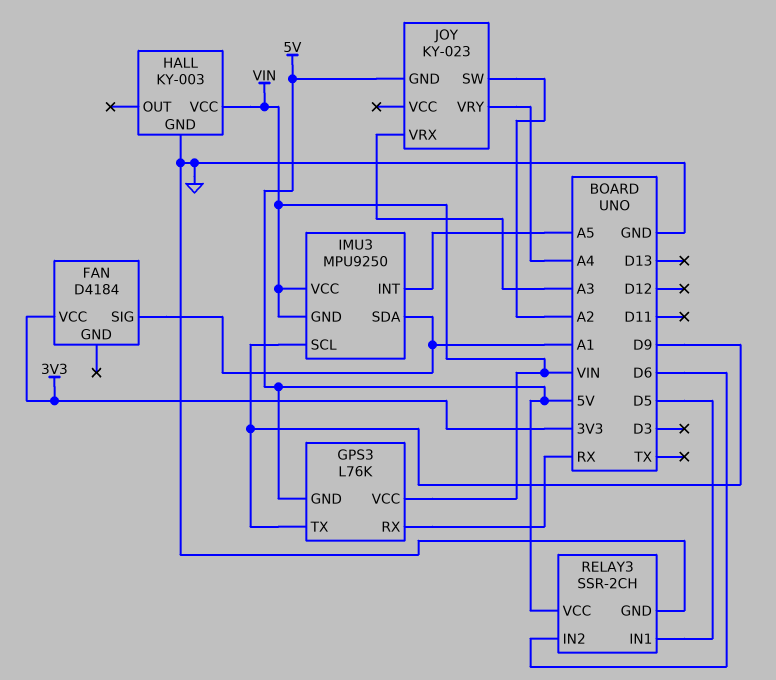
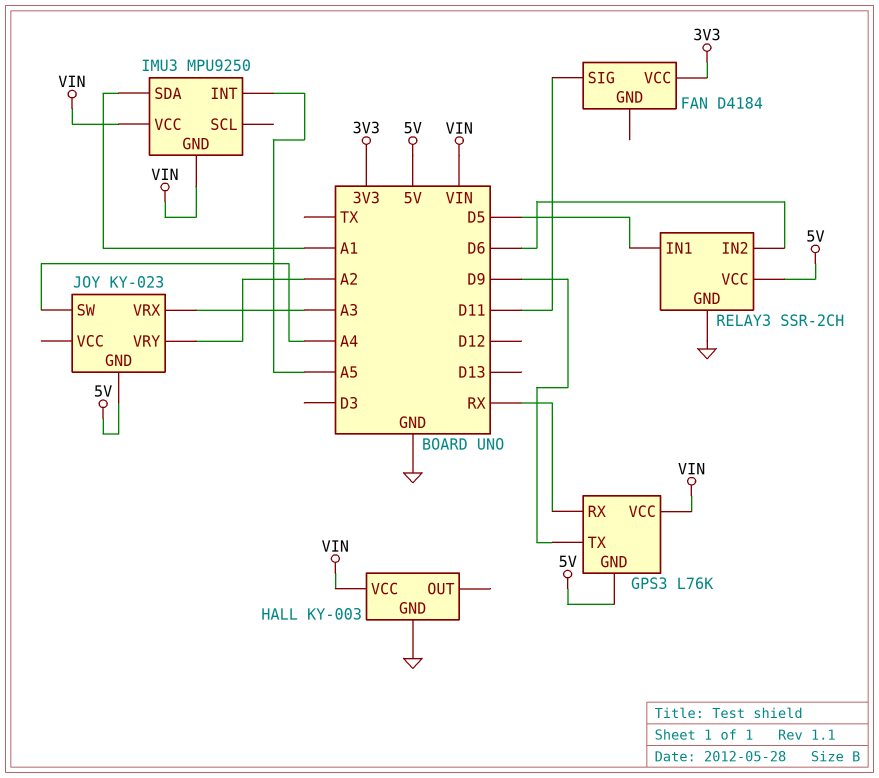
FAN pin SIG: A1 -> D11
IMU3 pin SCL: D9 -> none
JOY pin SW: A2 -> A4
JOY pin VRY: A4 -> A2

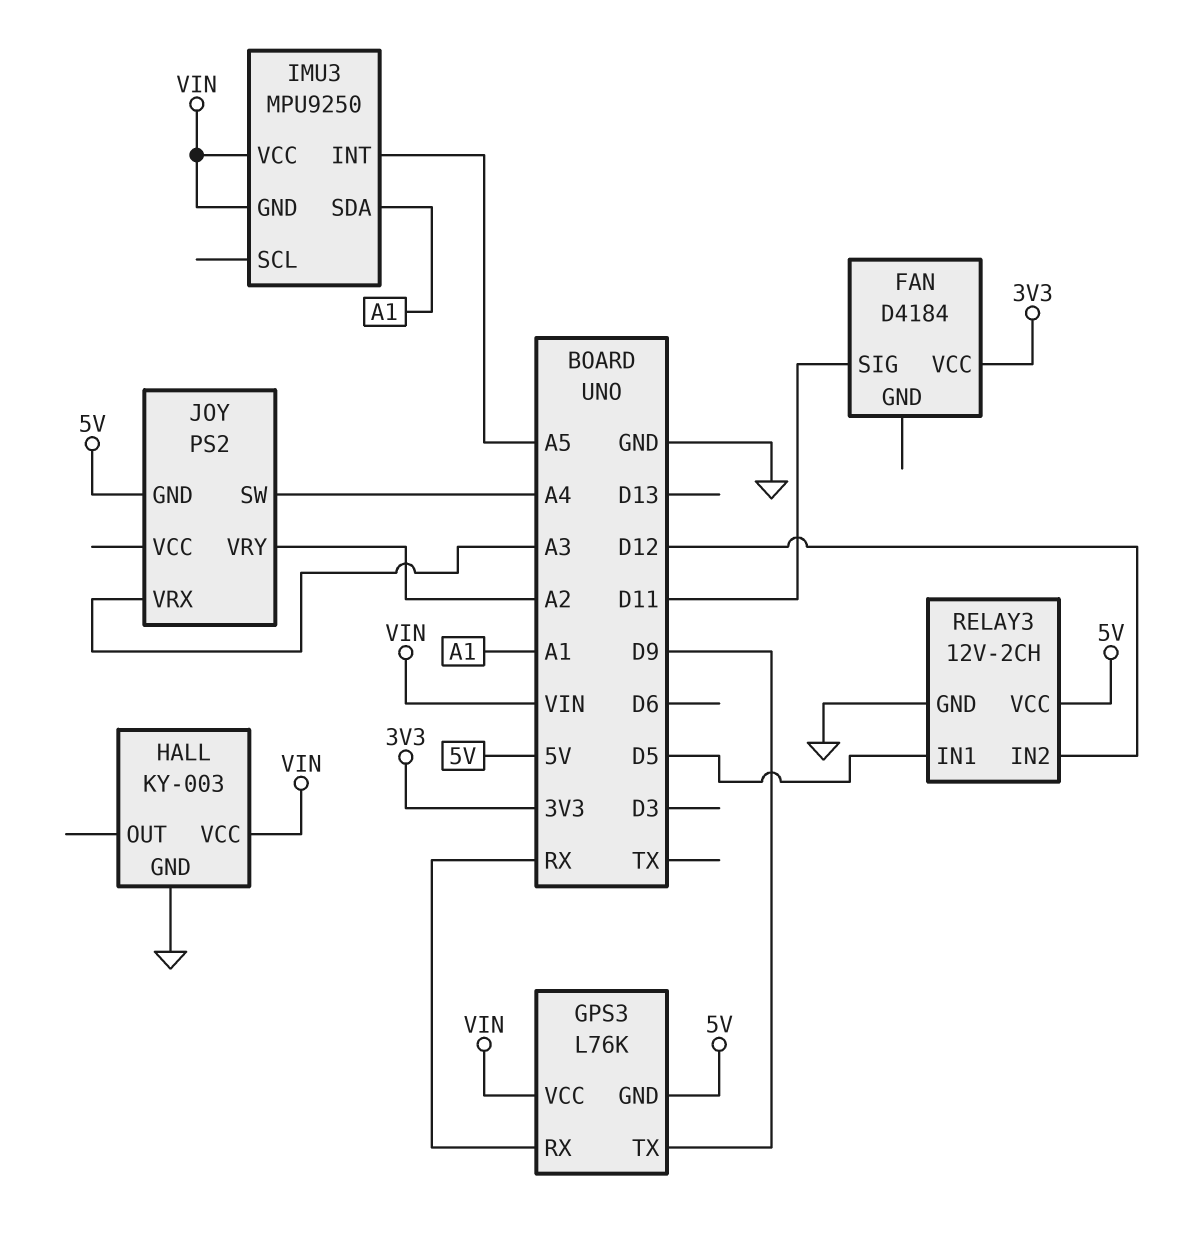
JOY: KY-023 -> PS2
RELAY3: SSR-2CH -> 12V-2CH
RELAY3 pin IN2: D6 -> D12

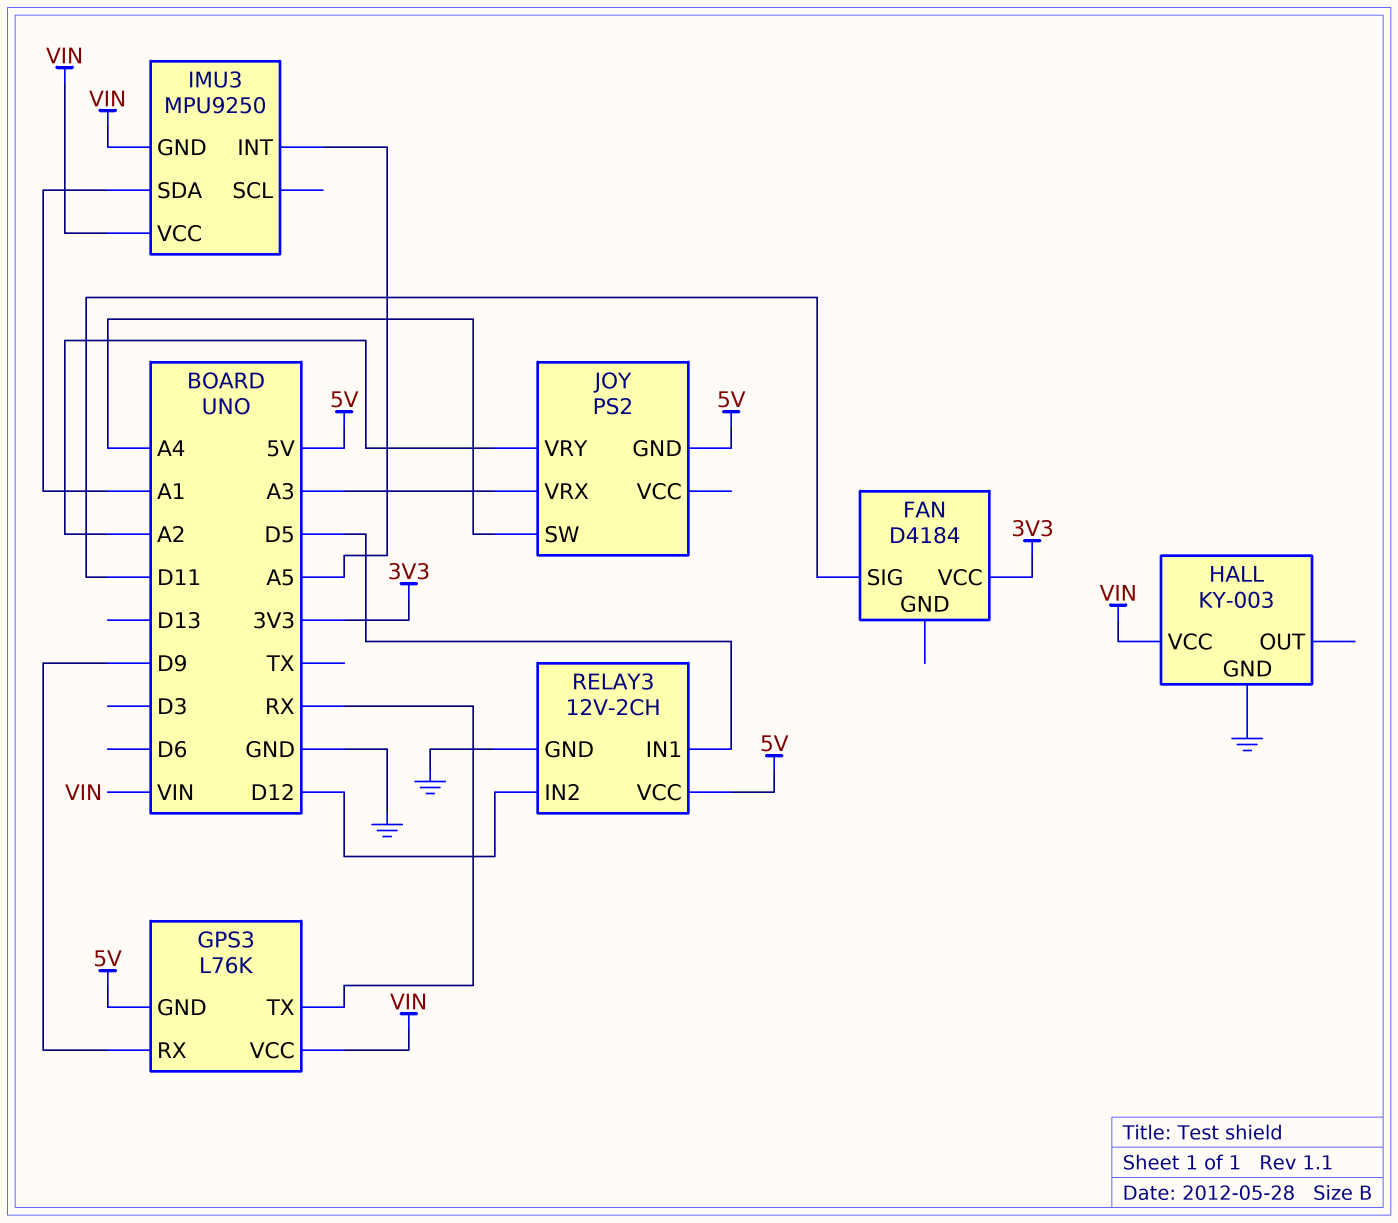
GPS3 pin RX: RX -> D9
GPS3 pin TX: D9 -> RX

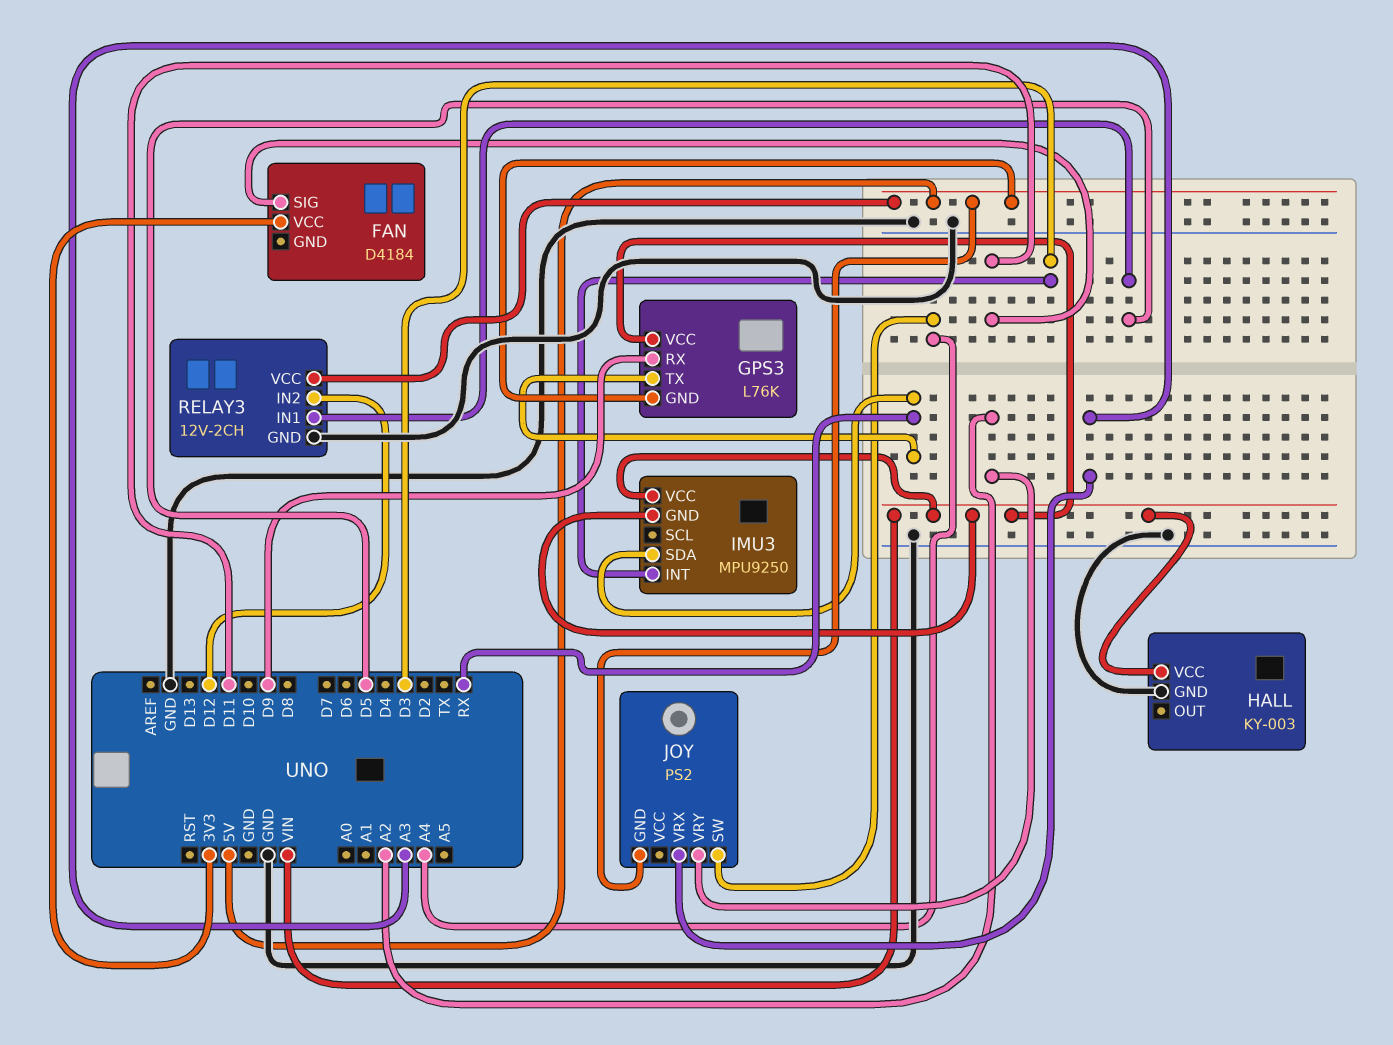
IMU3 pin INT: A5 -> D3
IMU3 pin SDA: A1 -> RX

